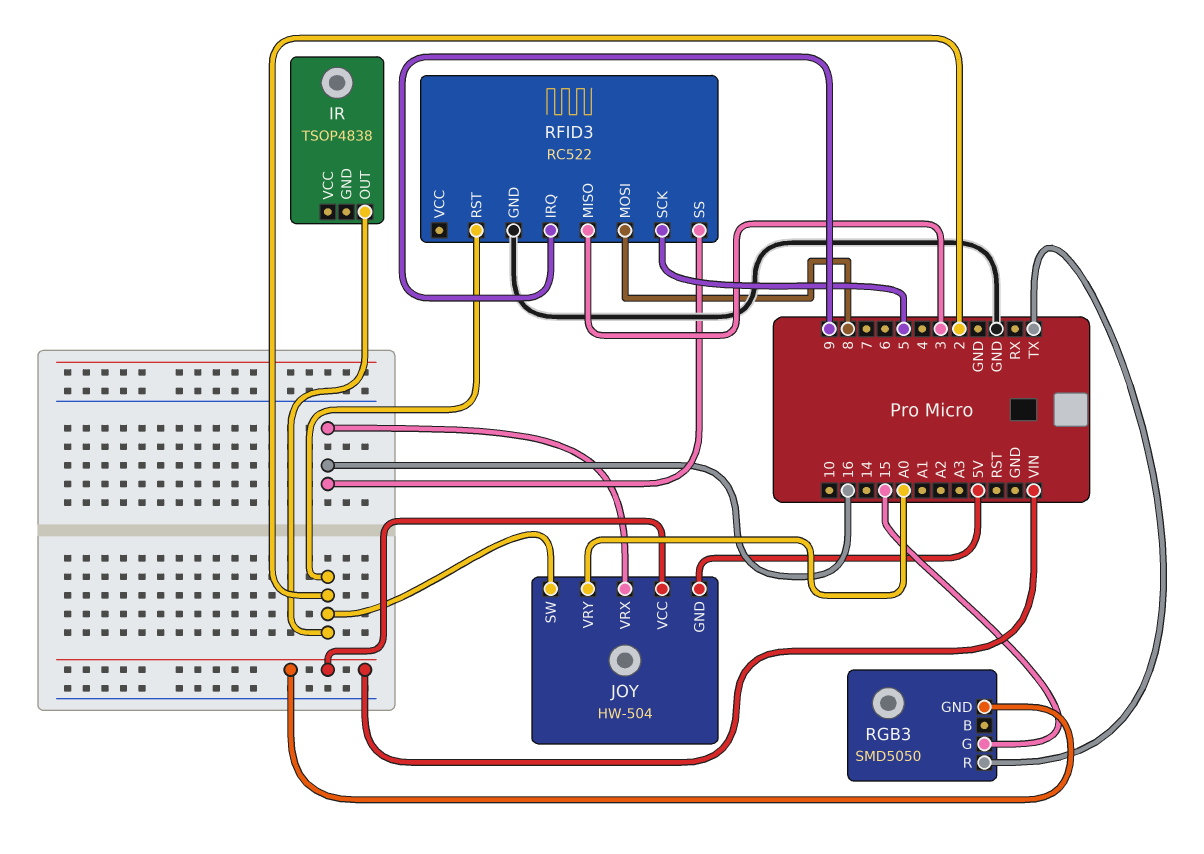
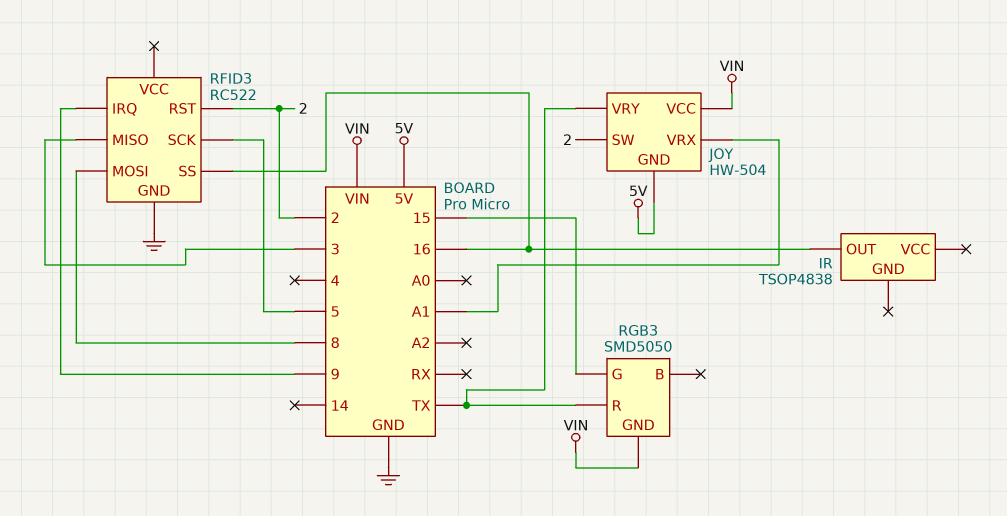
IR pin OUT: 2 -> 16
JOY pin VRX: 16 -> A1
JOY pin VRY: A0 -> TX

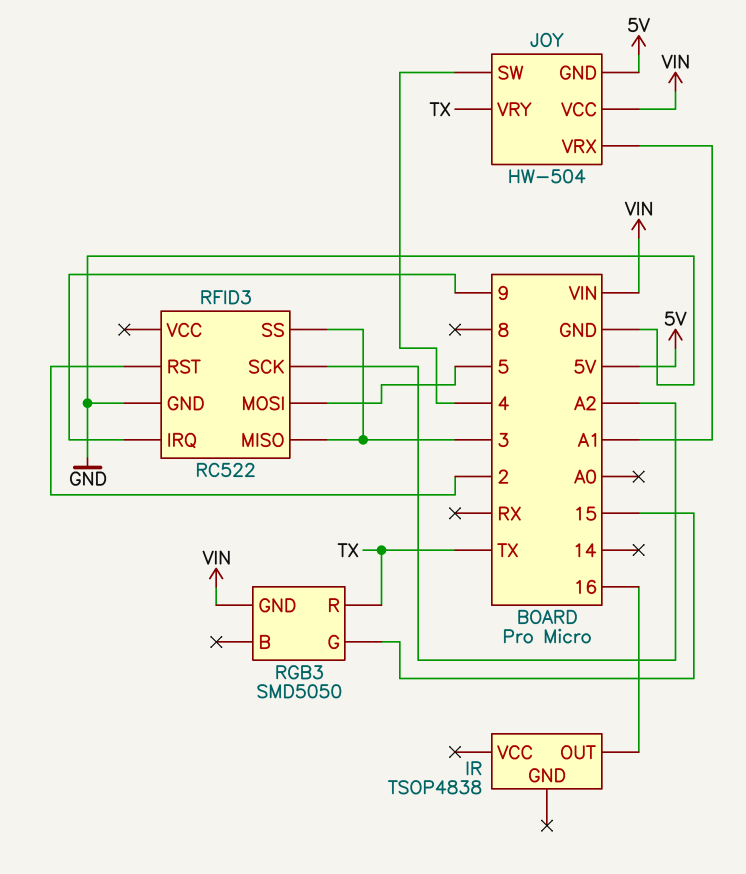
JOY pin SW: 2 -> 4
RFID3 pin MOSI: 8 -> 5
RFID3 pin SCK: 5 -> A2
RFID3 pin SS: 16 -> 3

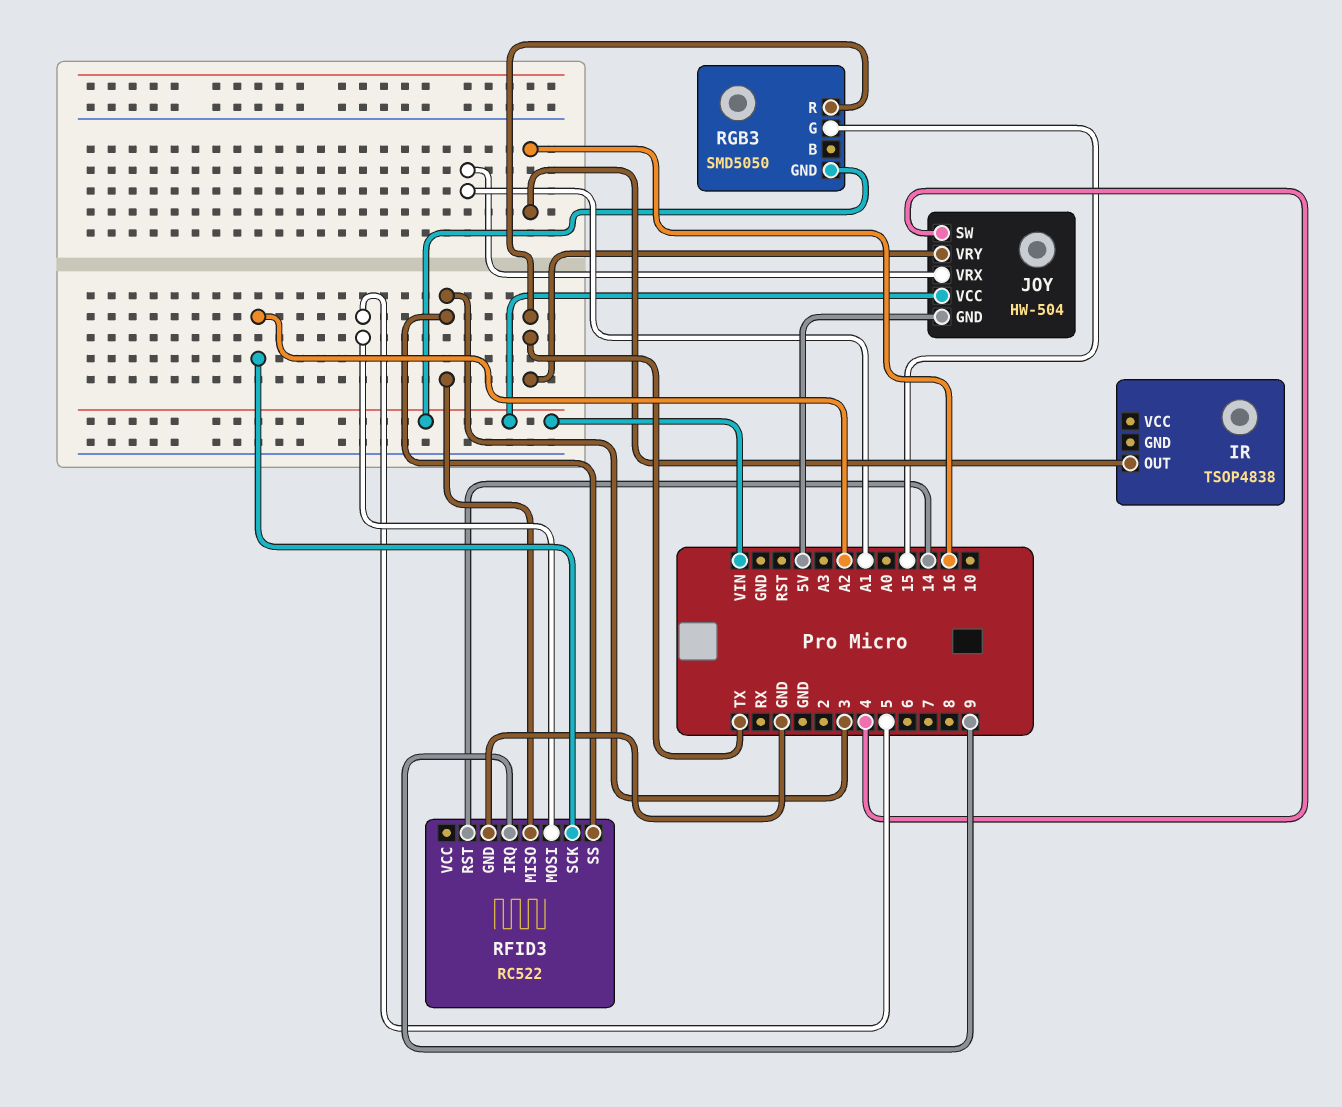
RFID3 pin RST: 2 -> 14

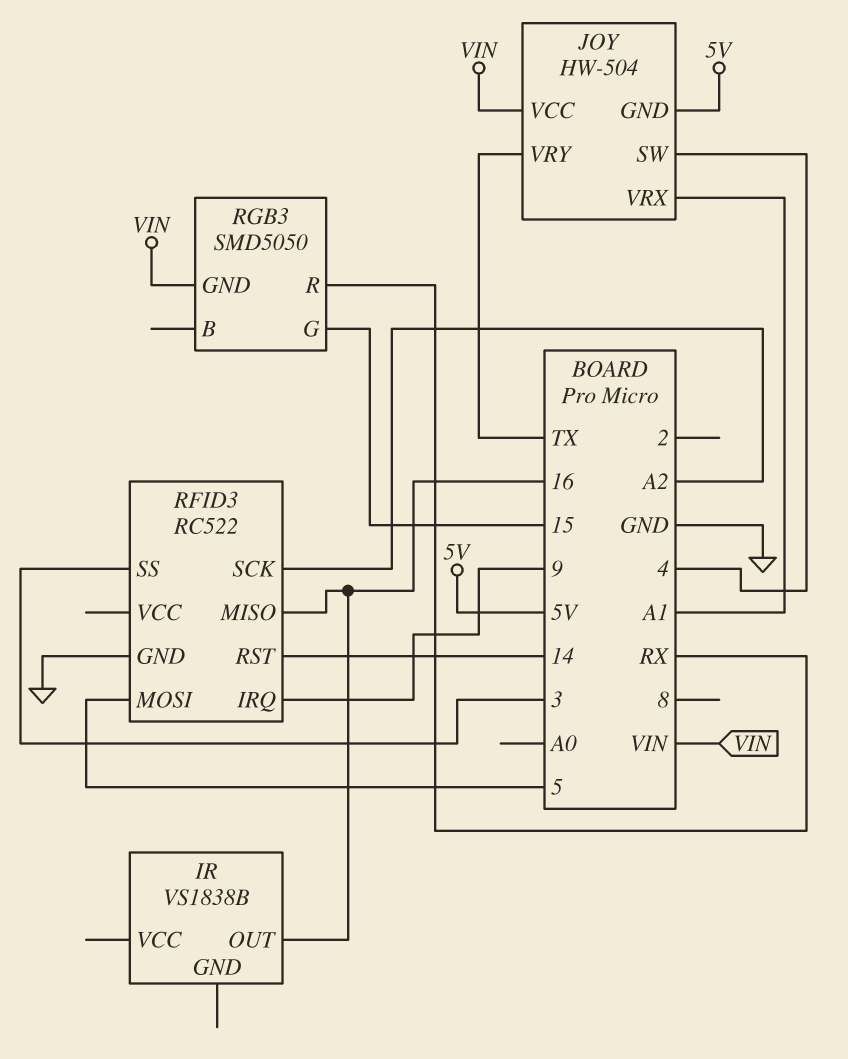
IR: TSOP4838 -> VS1838B
RFID3 pin MISO: 3 -> 16
RGB3 pin R: TX -> RX

